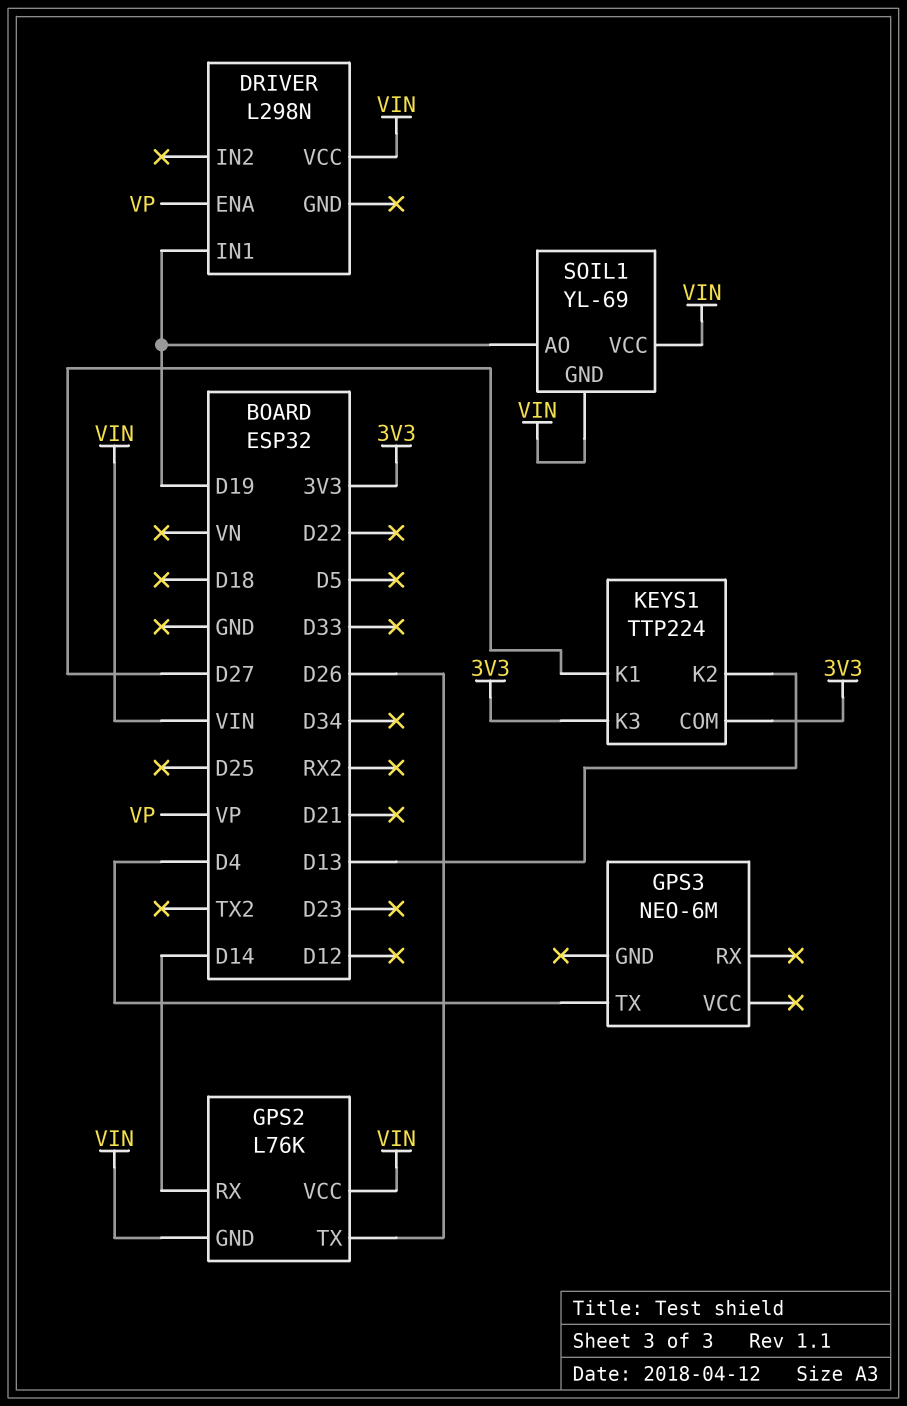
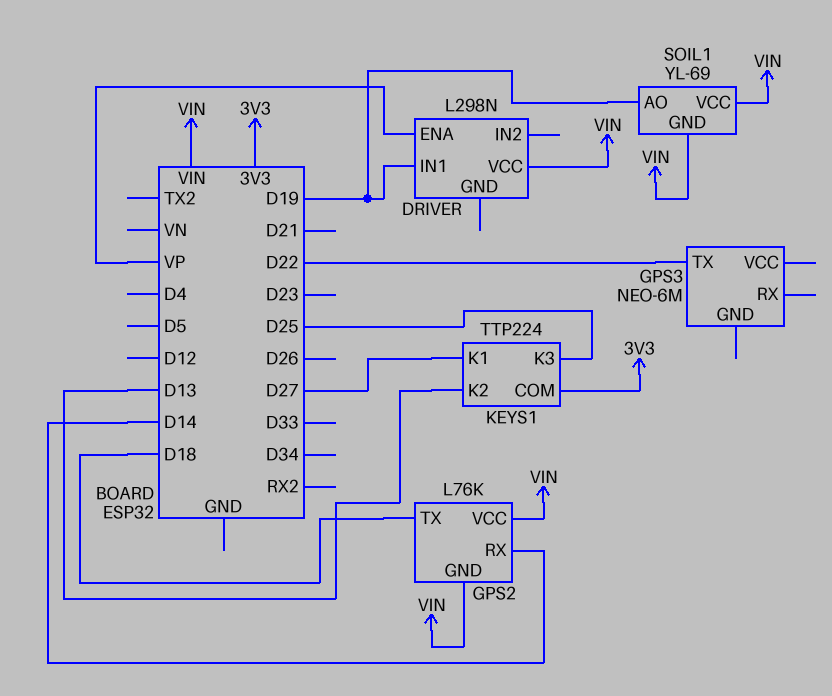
GPS2 pin TX: D26 -> D18
GPS3 pin TX: D4 -> D22
KEYS1 pin K3: 3V3 -> D25

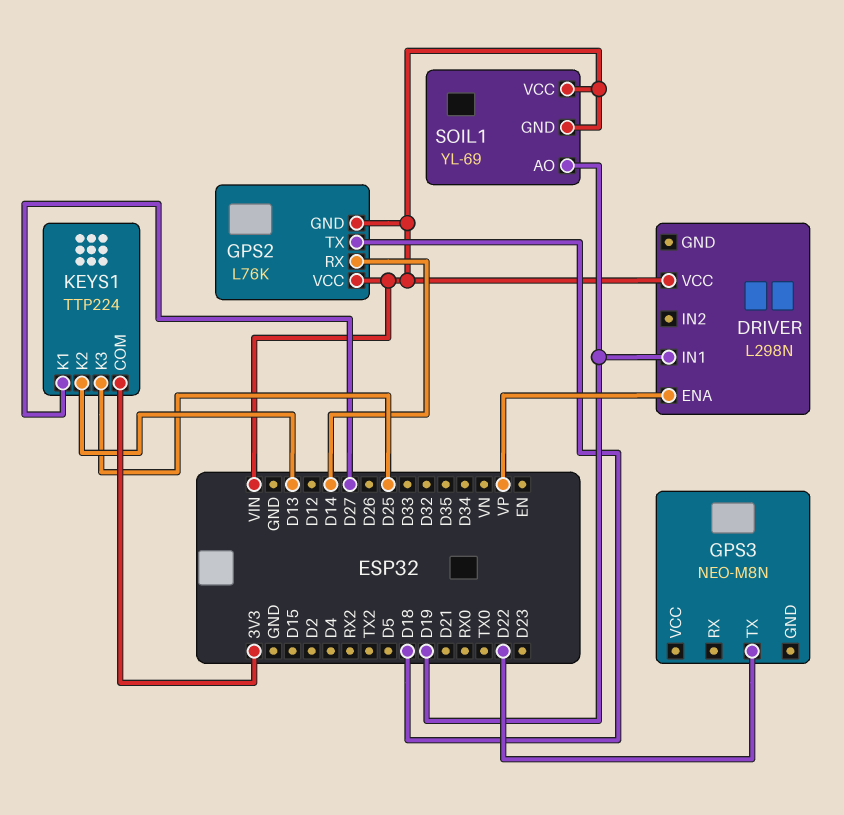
GPS3: NEO-6M -> NEO-M8N

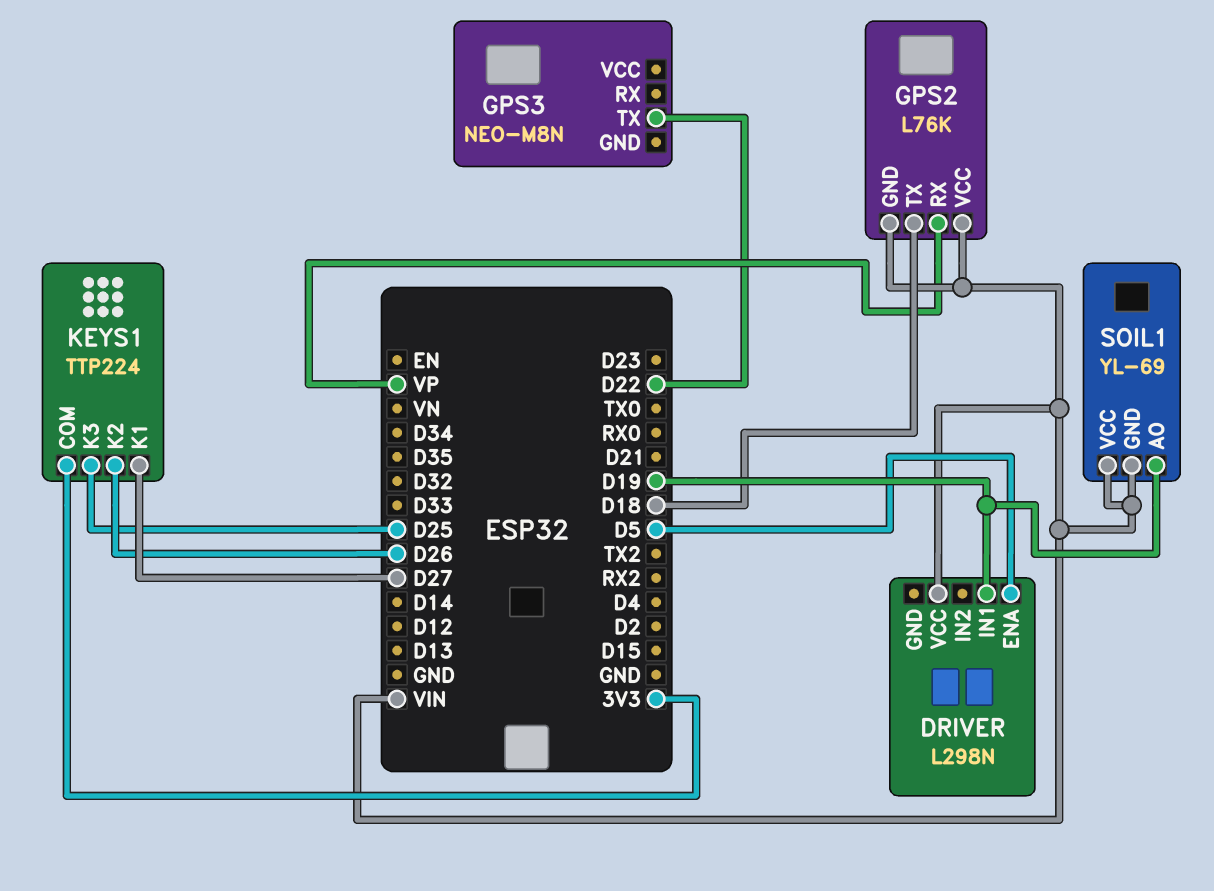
DRIVER pin ENA: VP -> D5
GPS2 pin RX: D14 -> VP
KEYS1 pin K2: D13 -> D26

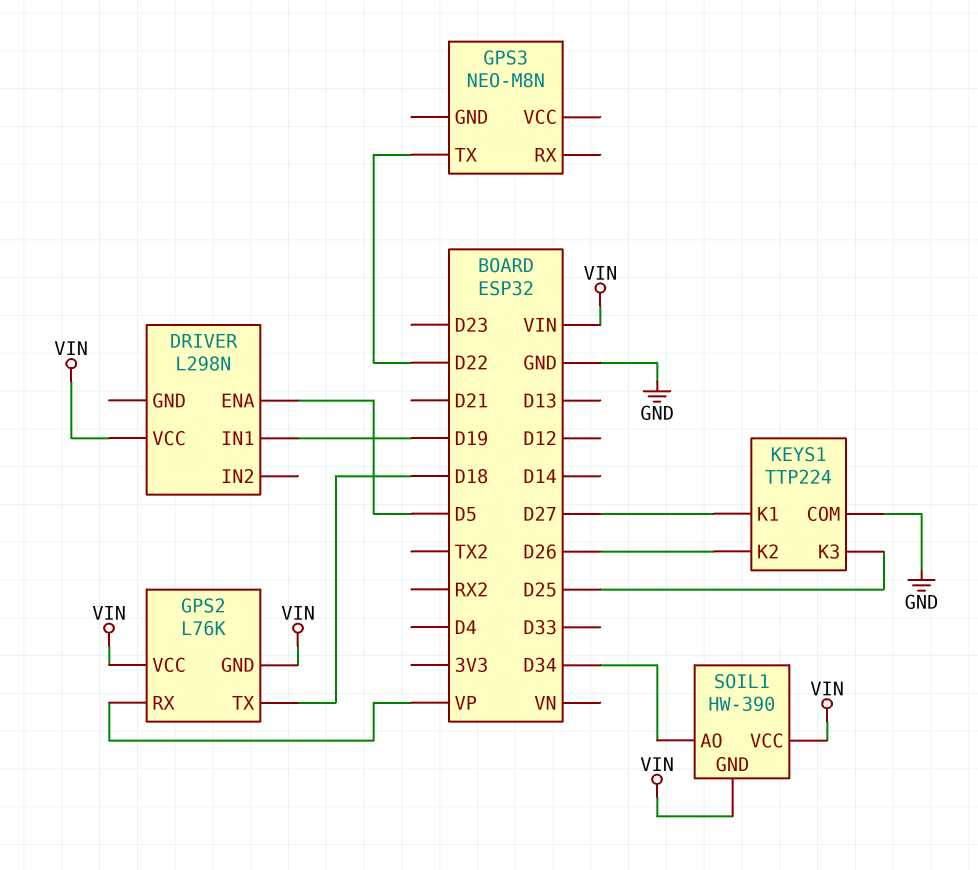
KEYS1 pin COM: 3V3 -> GND
SOIL1: YL-69 -> HW-390
SOIL1 pin AO: D19 -> D34

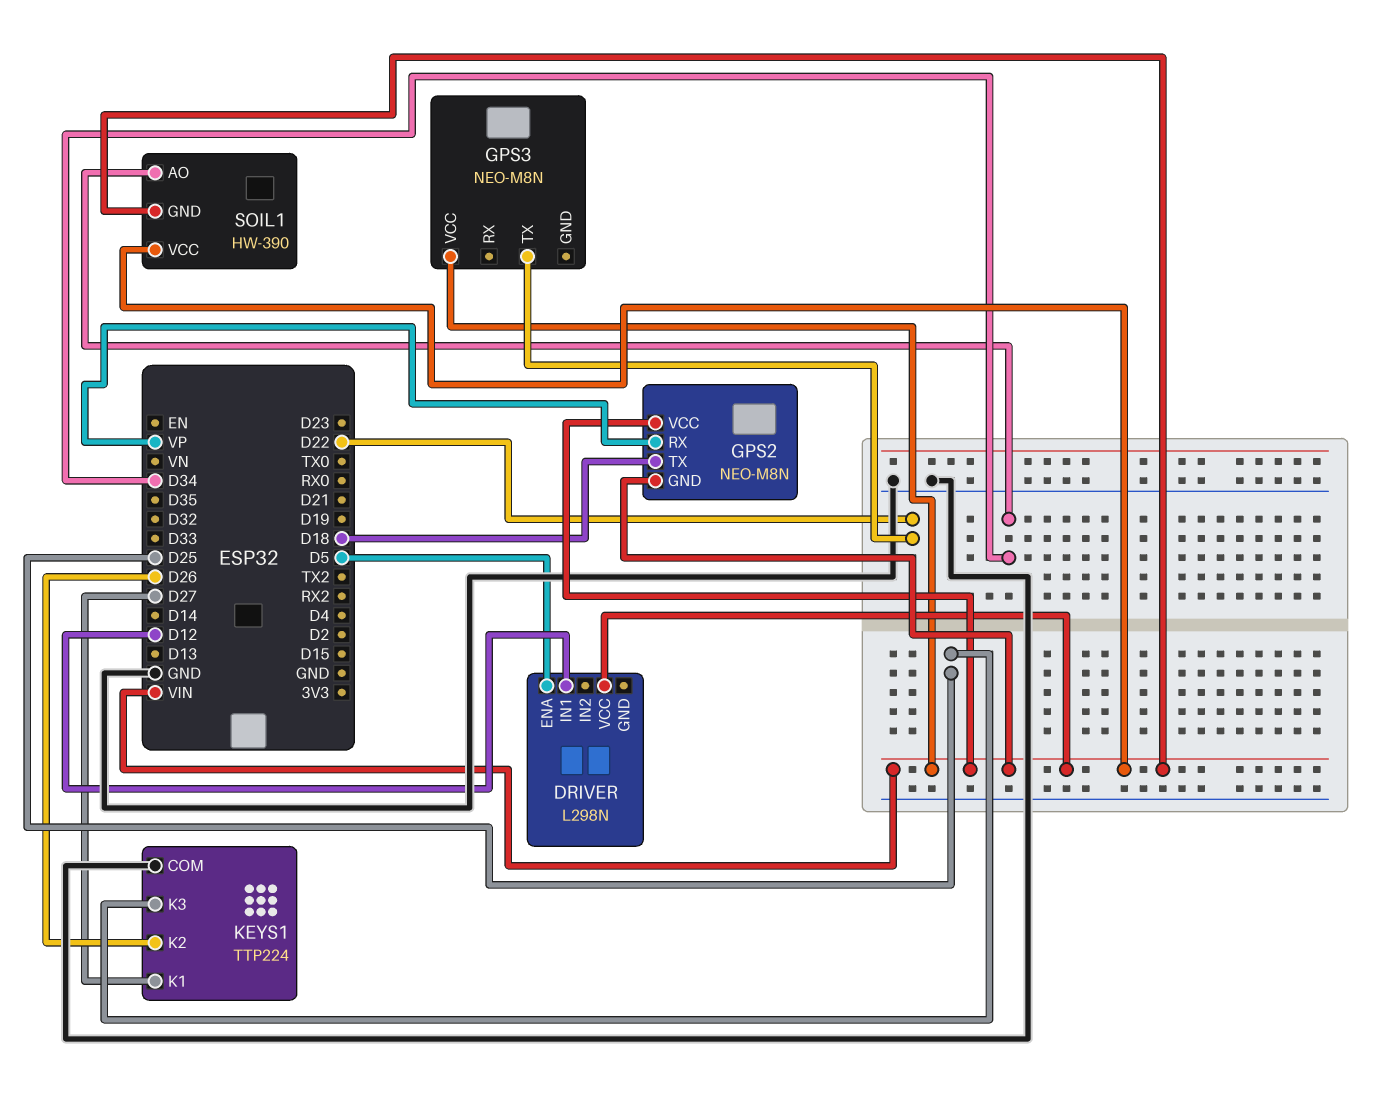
DRIVER pin IN1: D19 -> D12
GPS2: L76K -> NEO-M8N
GPS3 pin VCC: none -> VIN

